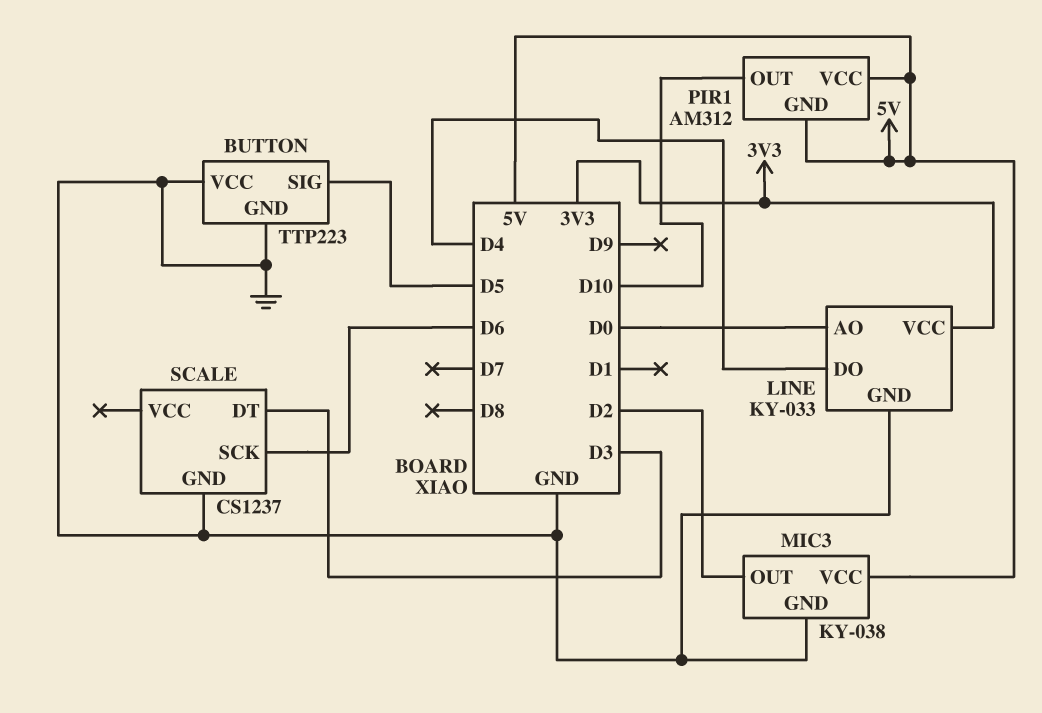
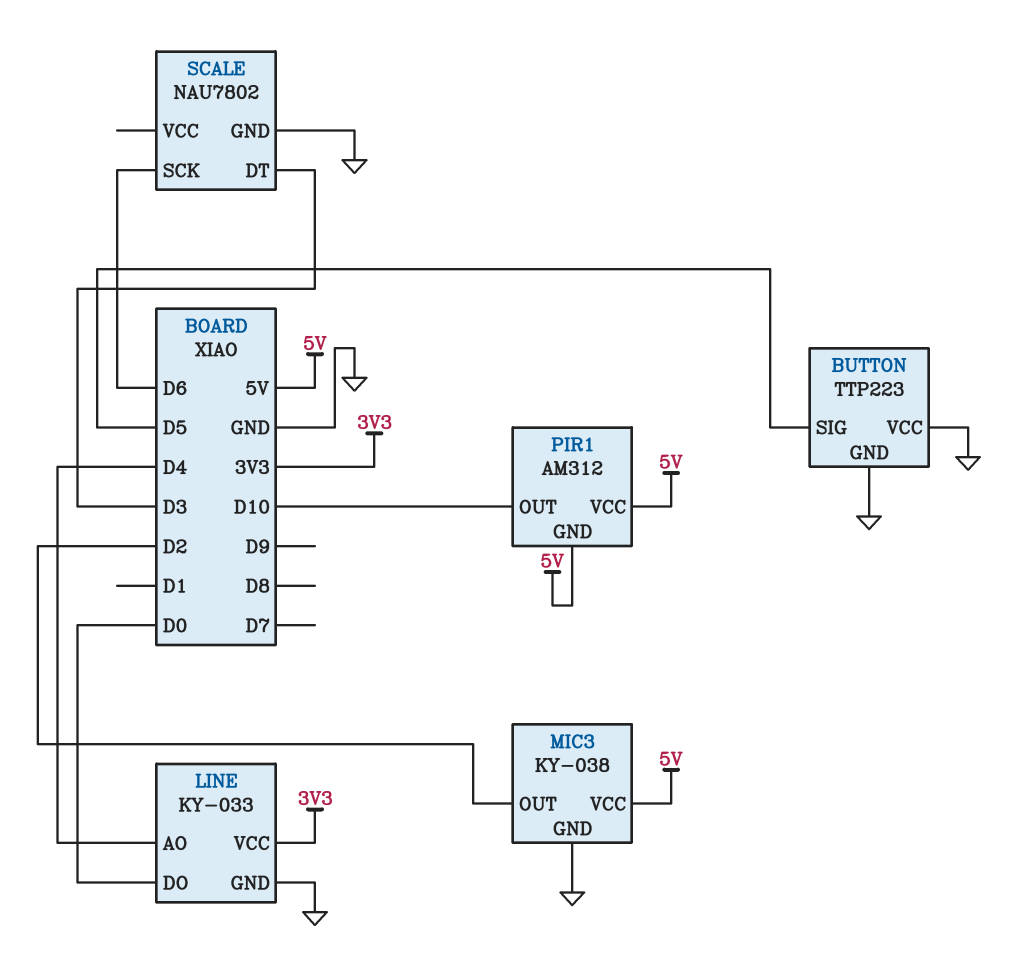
LINE pin AO: D0 -> D4
LINE pin DO: D4 -> D0
SCALE: CS1237 -> NAU7802

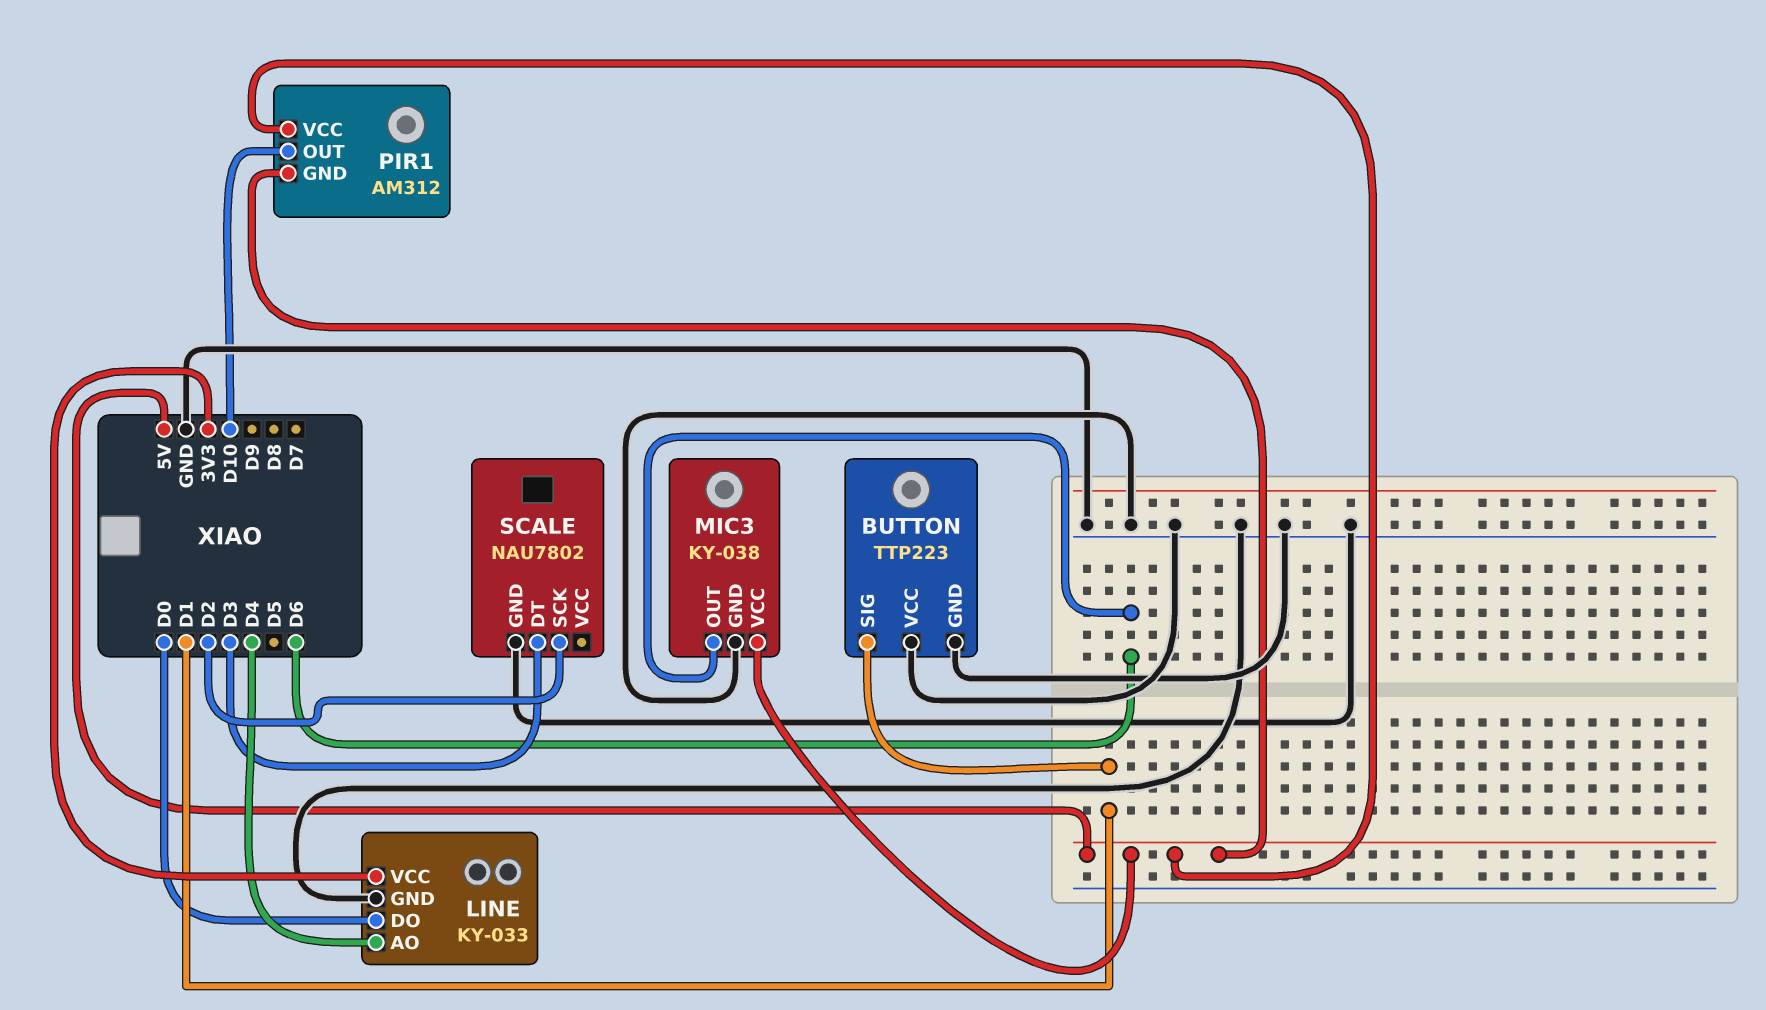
BUTTON pin SIG: D5 -> D1
MIC3 pin OUT: D2 -> D6
SCALE pin SCK: D6 -> D2

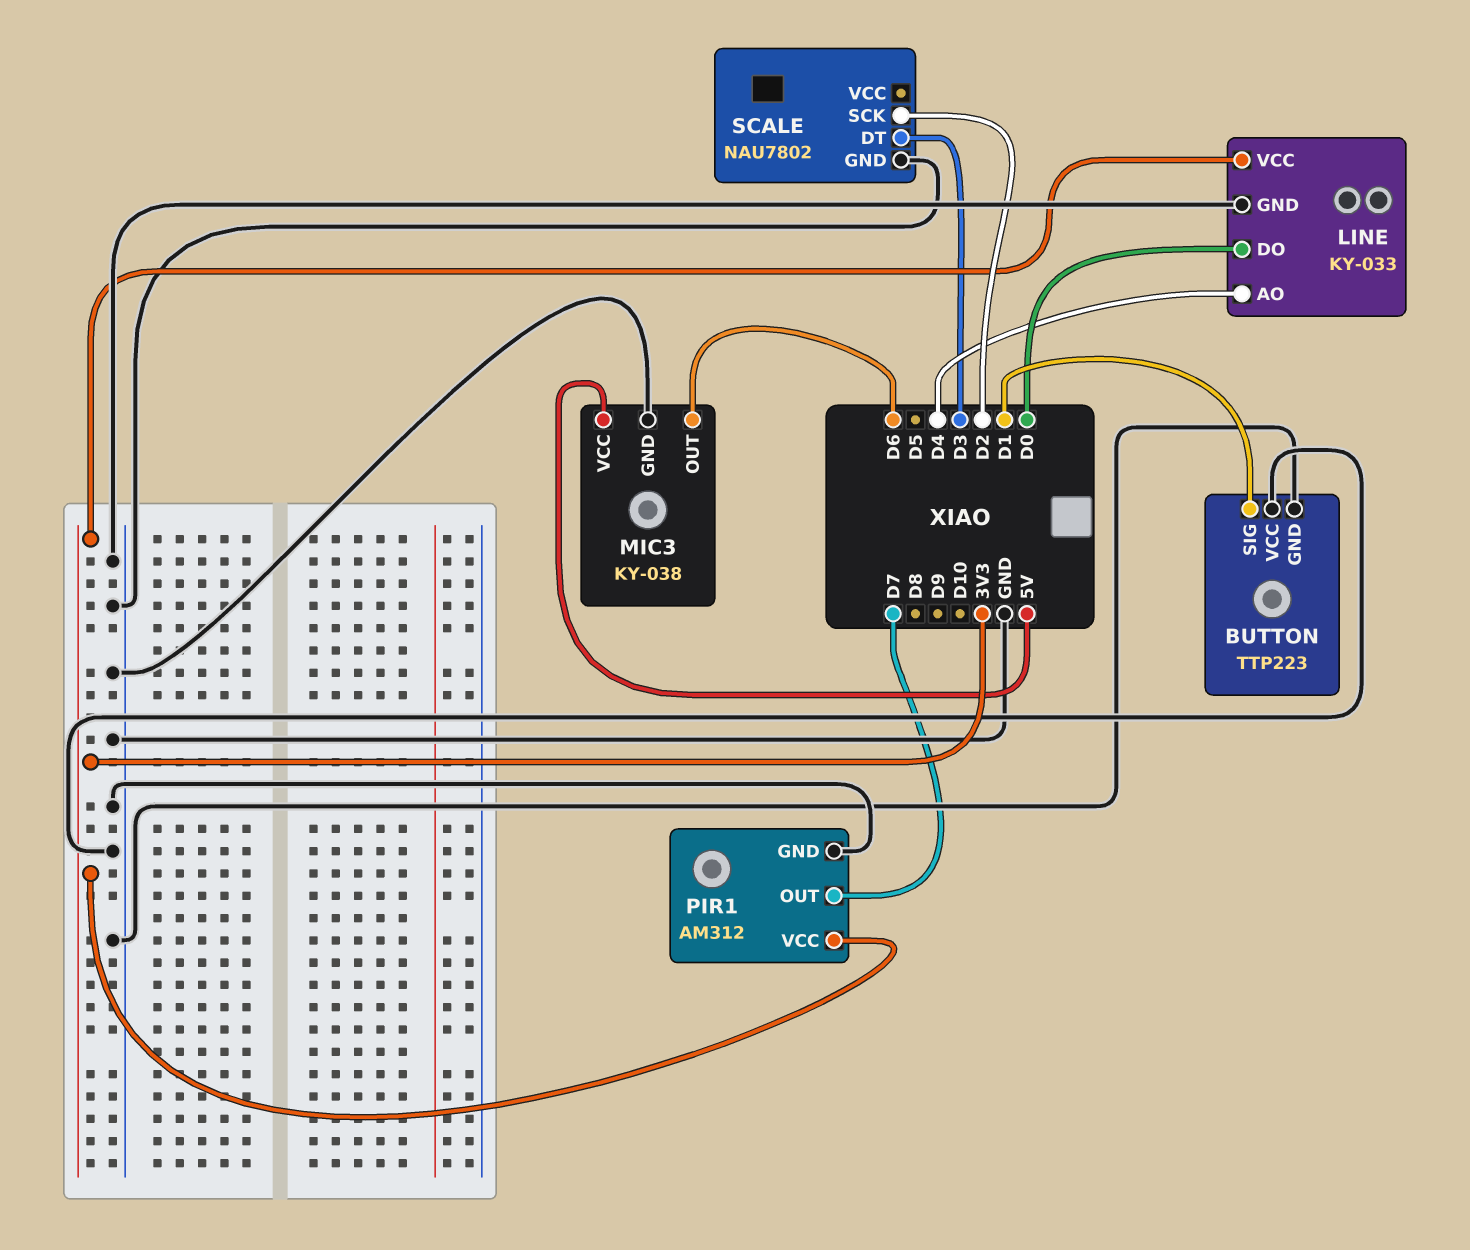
PIR1 pin GND: 5V -> GND
PIR1 pin OUT: D10 -> D7
PIR1 pin VCC: 5V -> 3V3

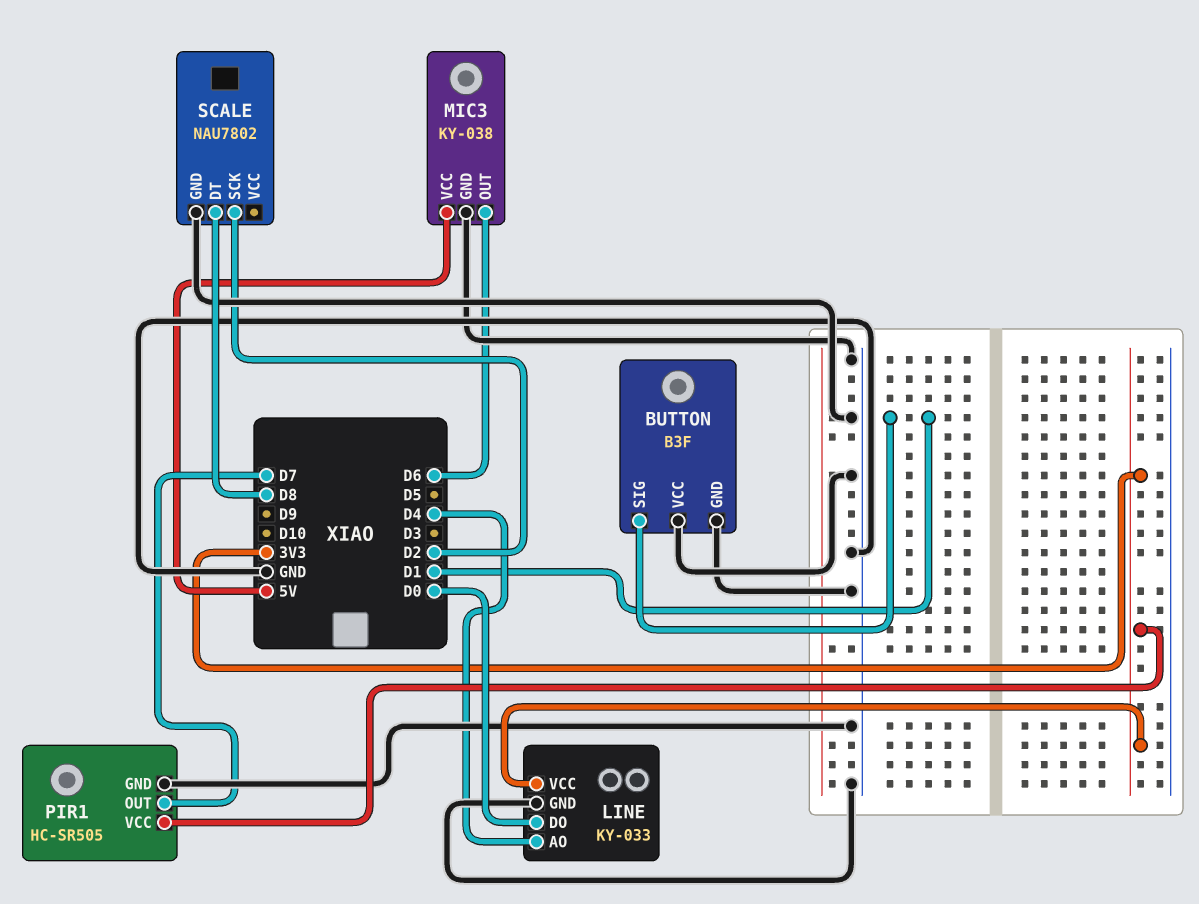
BUTTON: TTP223 -> B3F
PIR1: AM312 -> HC-SR505
SCALE pin DT: D3 -> D8

